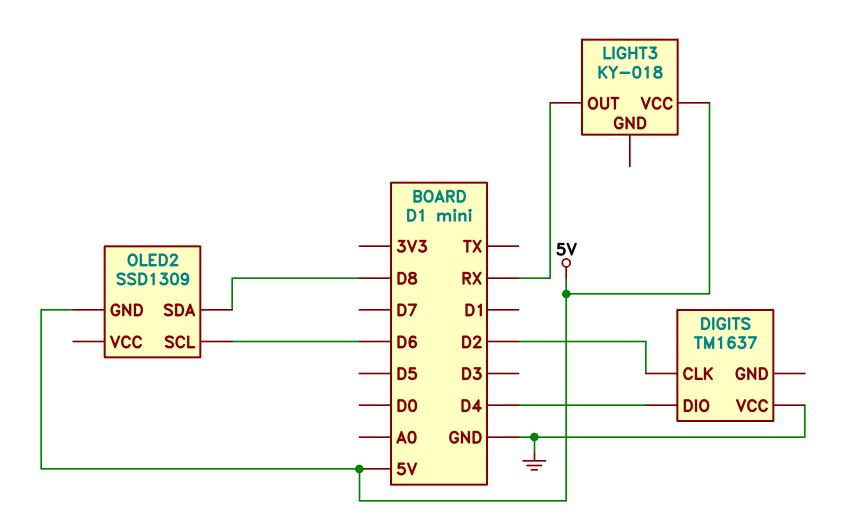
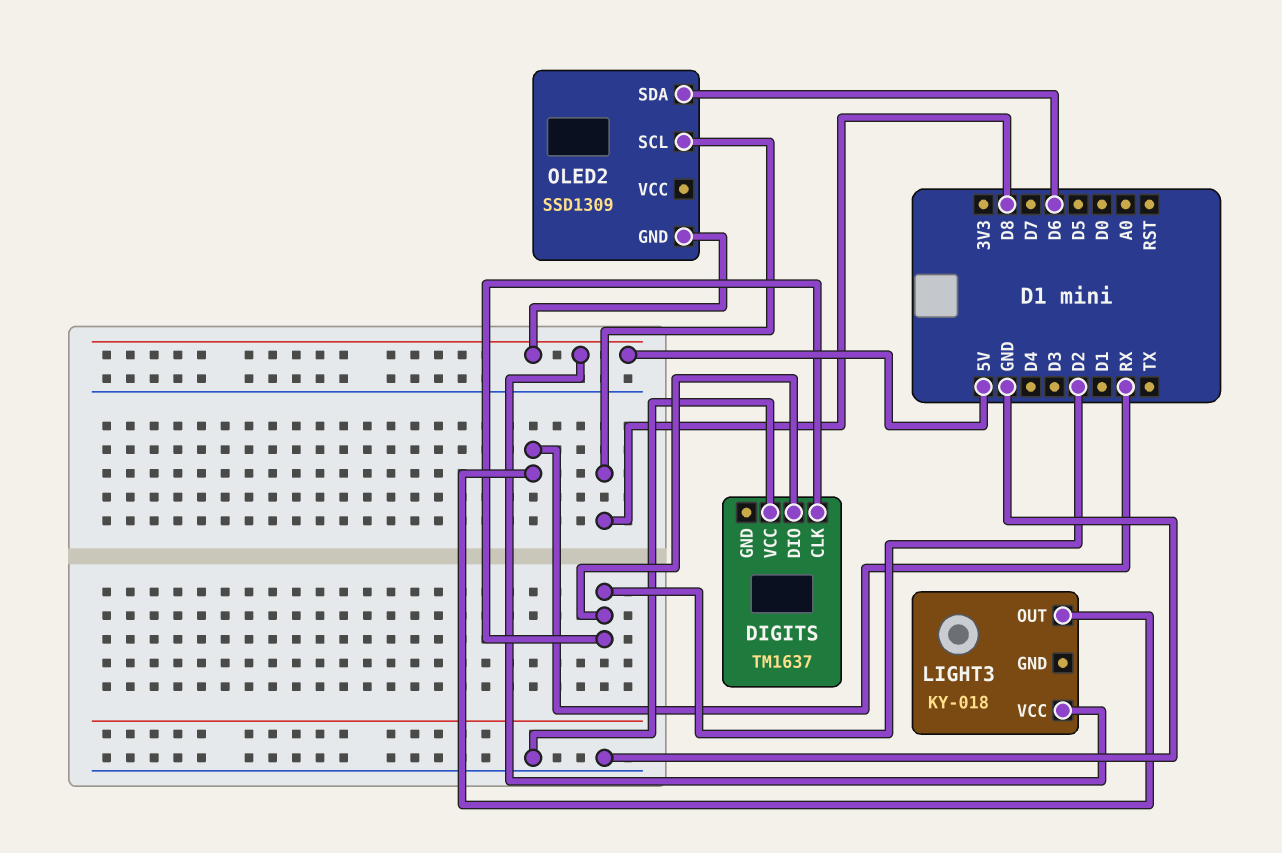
DIGITS pin DIO: D4 -> D2
OLED2 pin SCL: D6 -> D8
OLED2 pin SDA: D8 -> D6

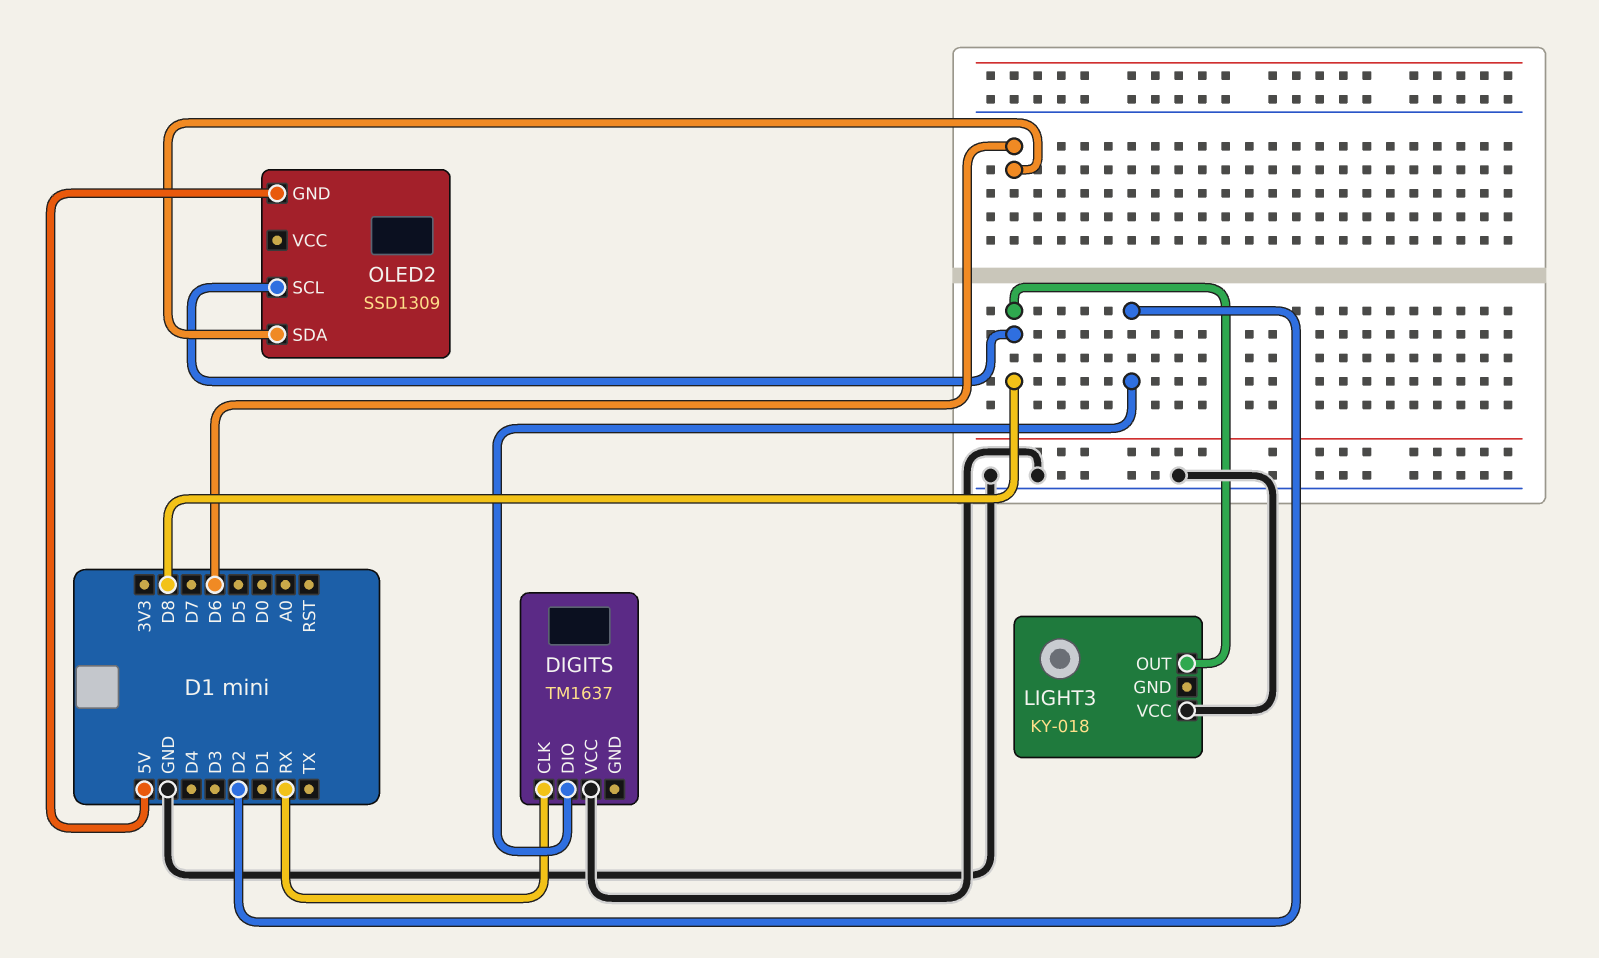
DIGITS pin CLK: D2 -> RX
LIGHT3 pin OUT: RX -> D8
LIGHT3 pin VCC: 5V -> GND

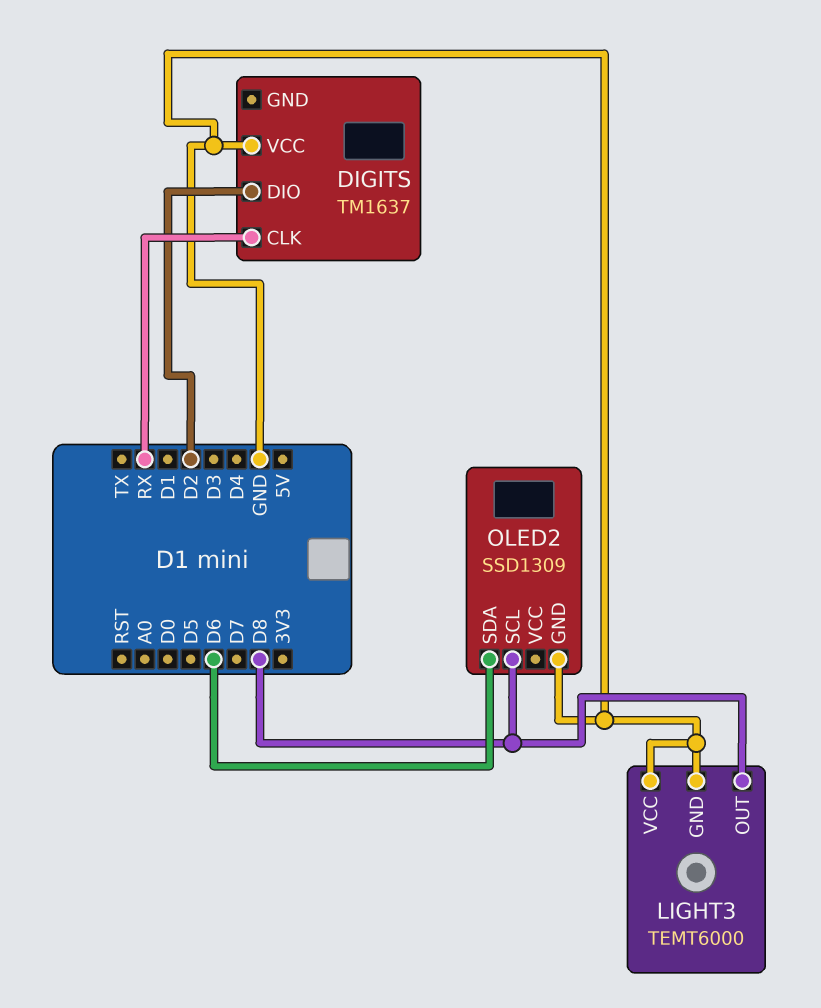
LIGHT3: KY-018 -> TEMT6000
LIGHT3 pin GND: none -> GND
OLED2 pin GND: 5V -> GND

